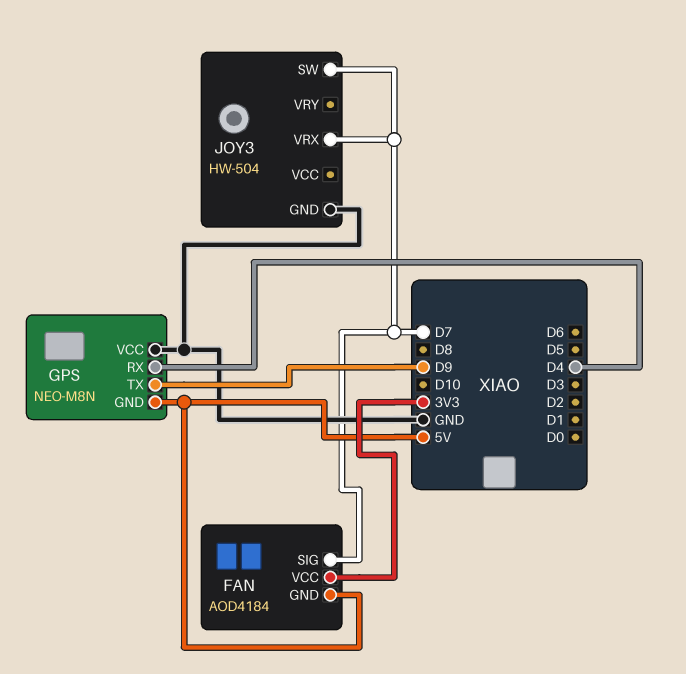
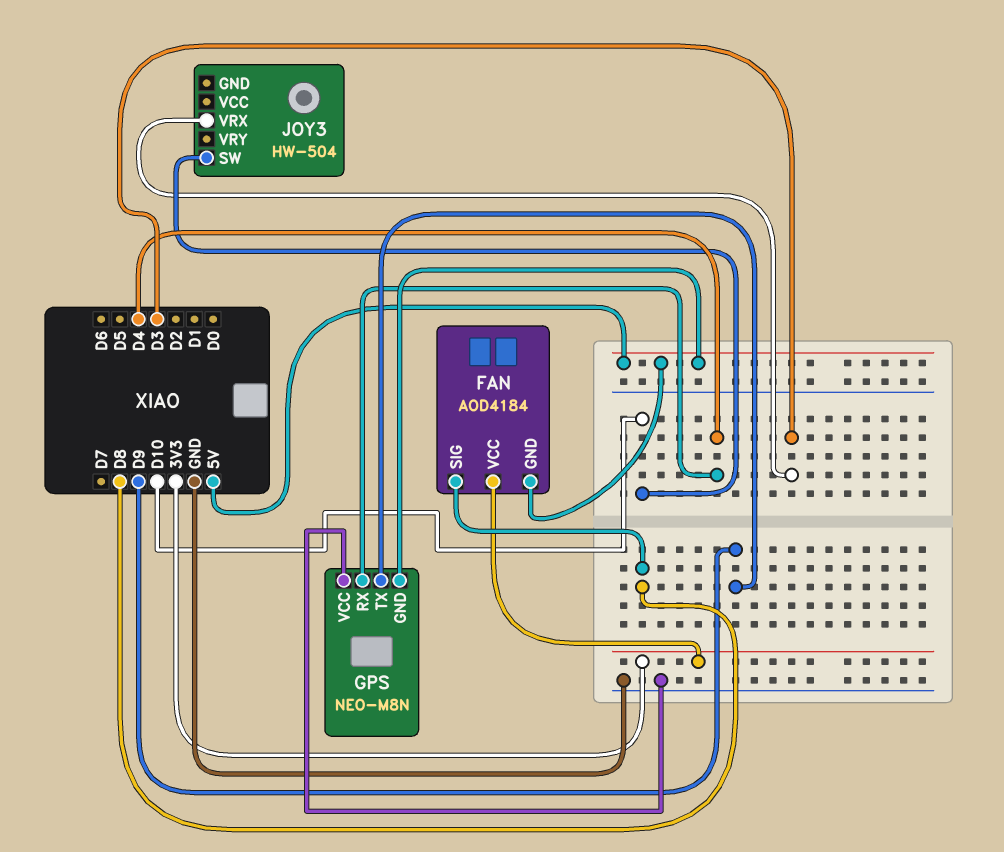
FAN pin SIG: D7 -> D8
JOY3 pin GND: GND -> none
JOY3 pin SW: D7 -> D10
JOY3 pin VRX: D7 -> D3

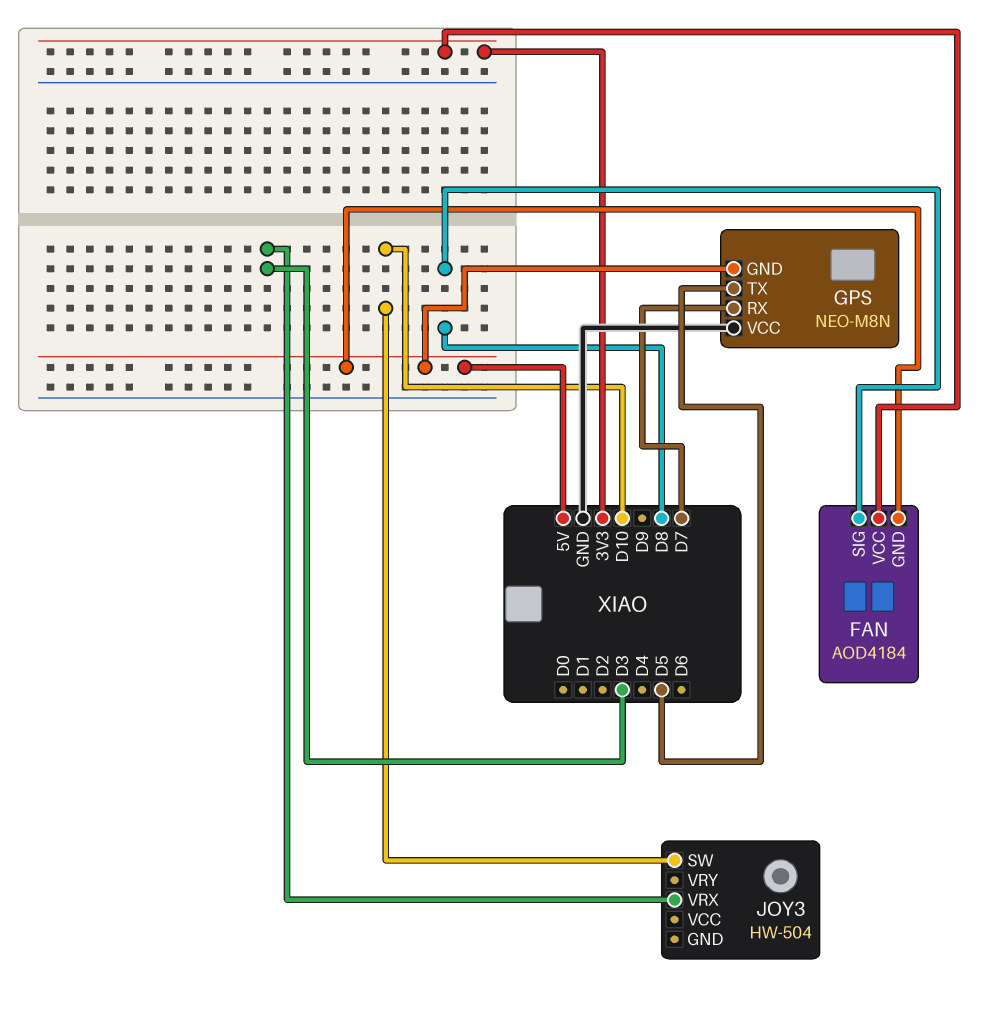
GPS pin RX: D4 -> D7
GPS pin TX: D9 -> D5

